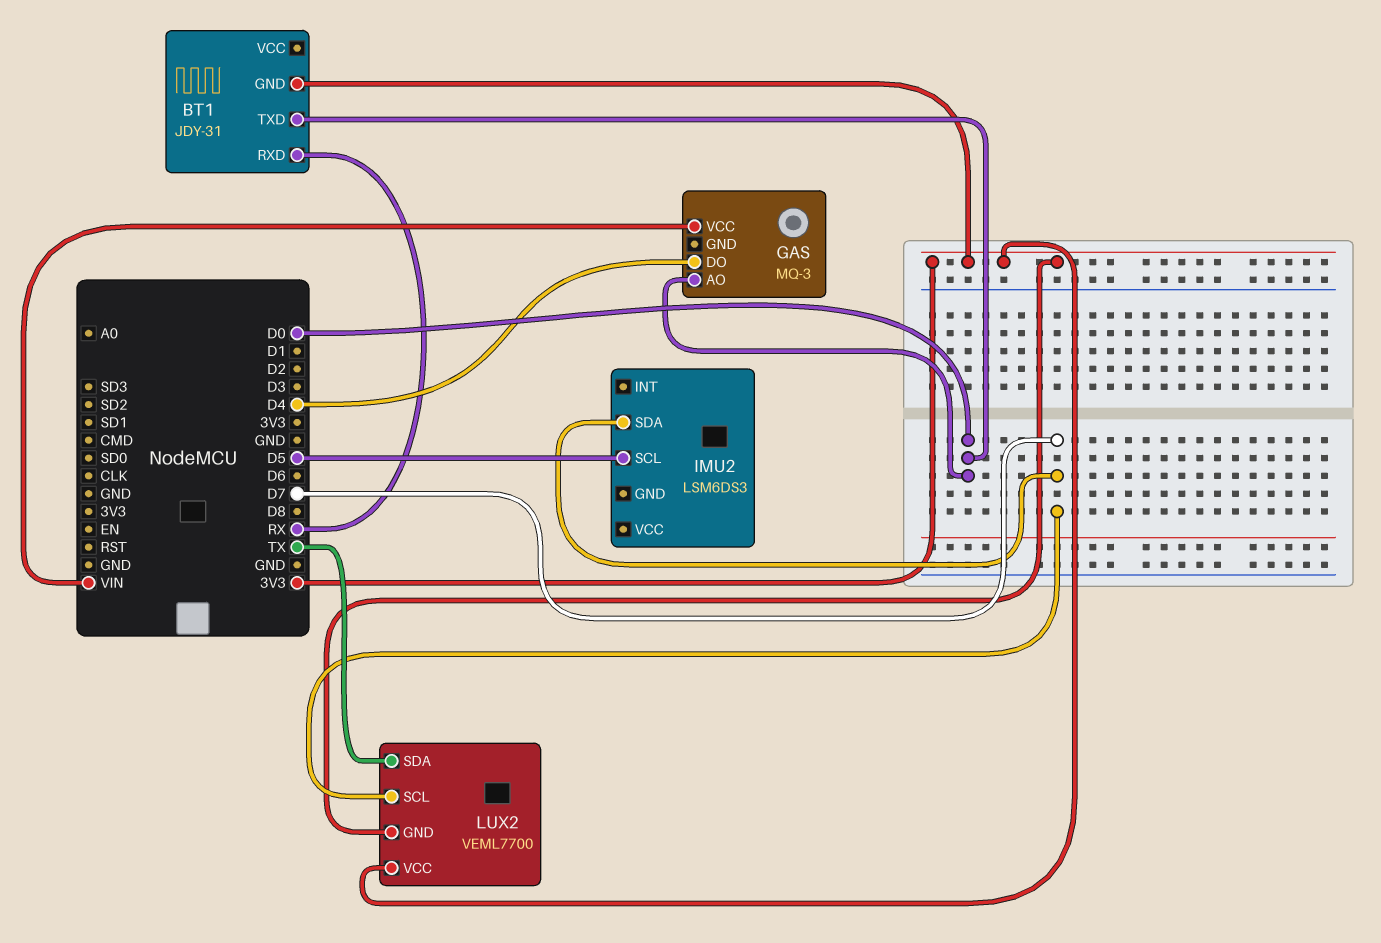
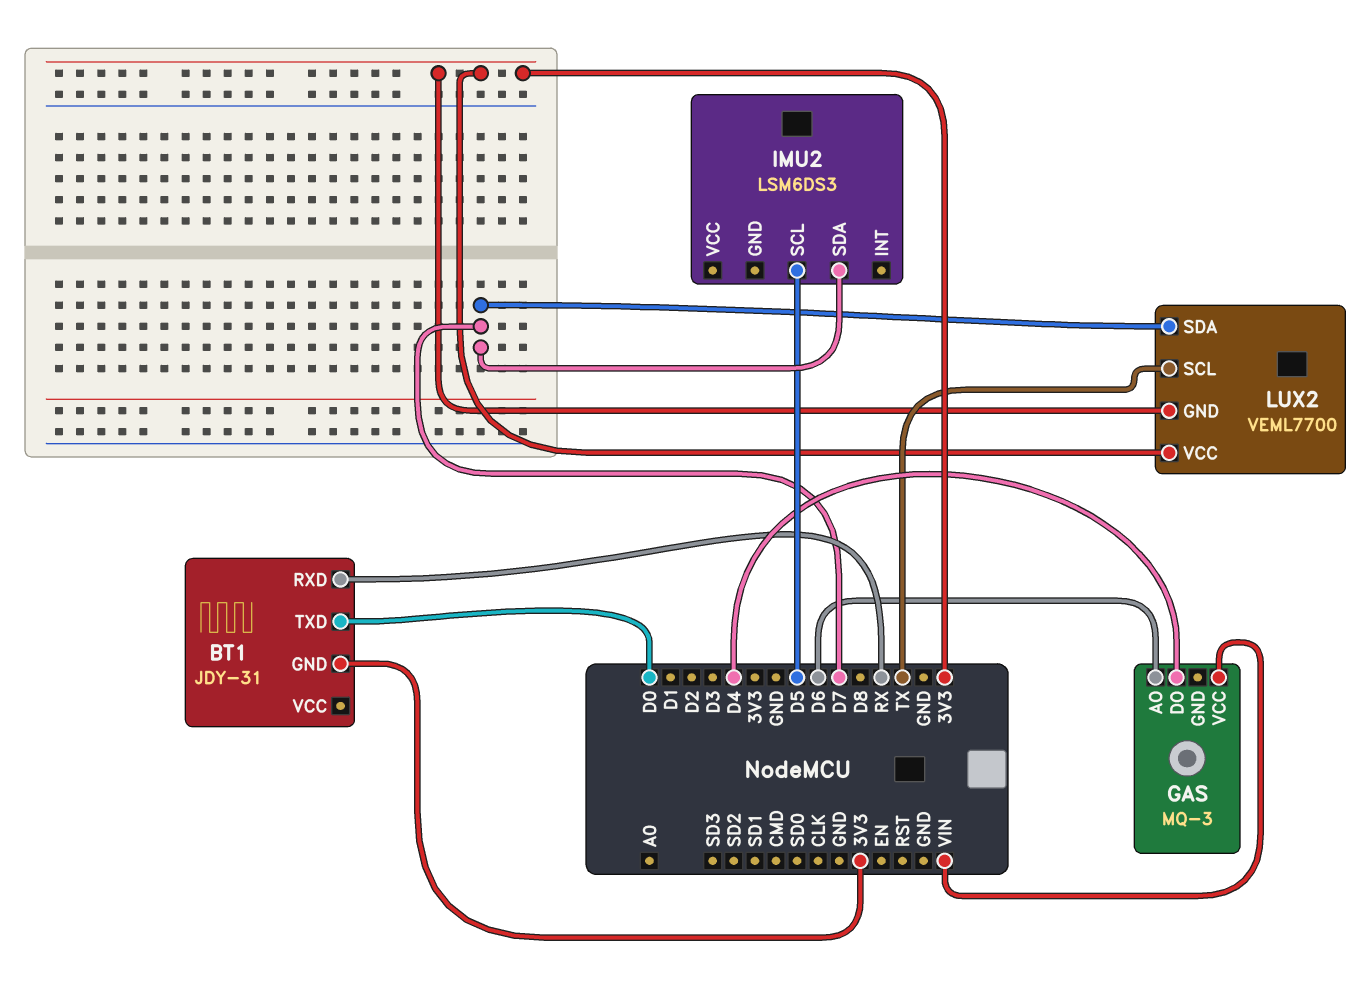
GAS pin AO: D0 -> D6
LUX2 pin SCL: D7 -> TX
LUX2 pin SDA: TX -> D7

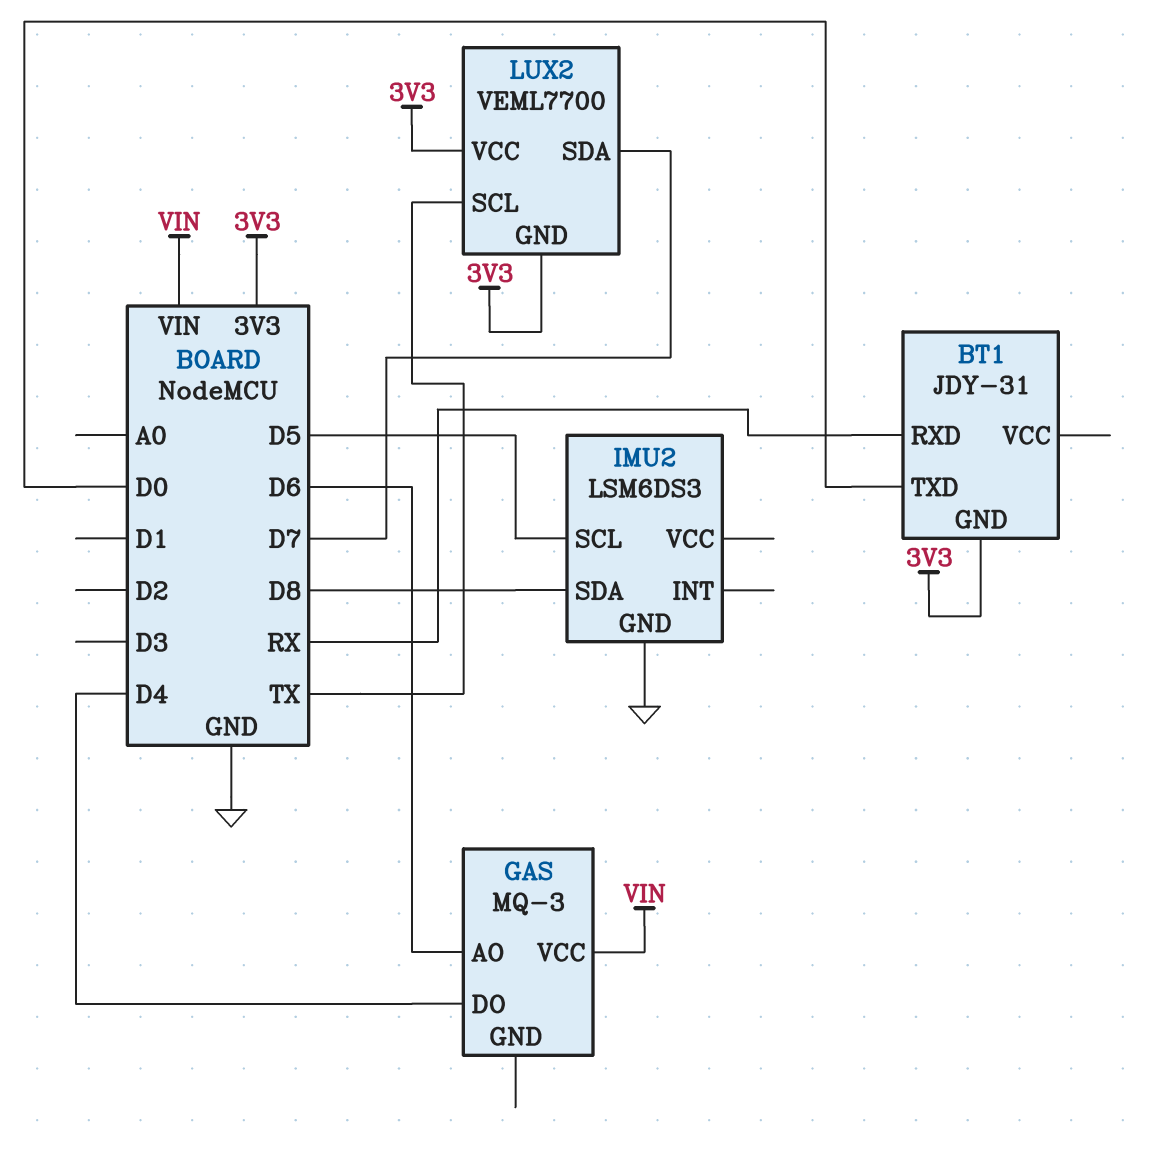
IMU2 pin GND: none -> GND
IMU2 pin SDA: D7 -> D8

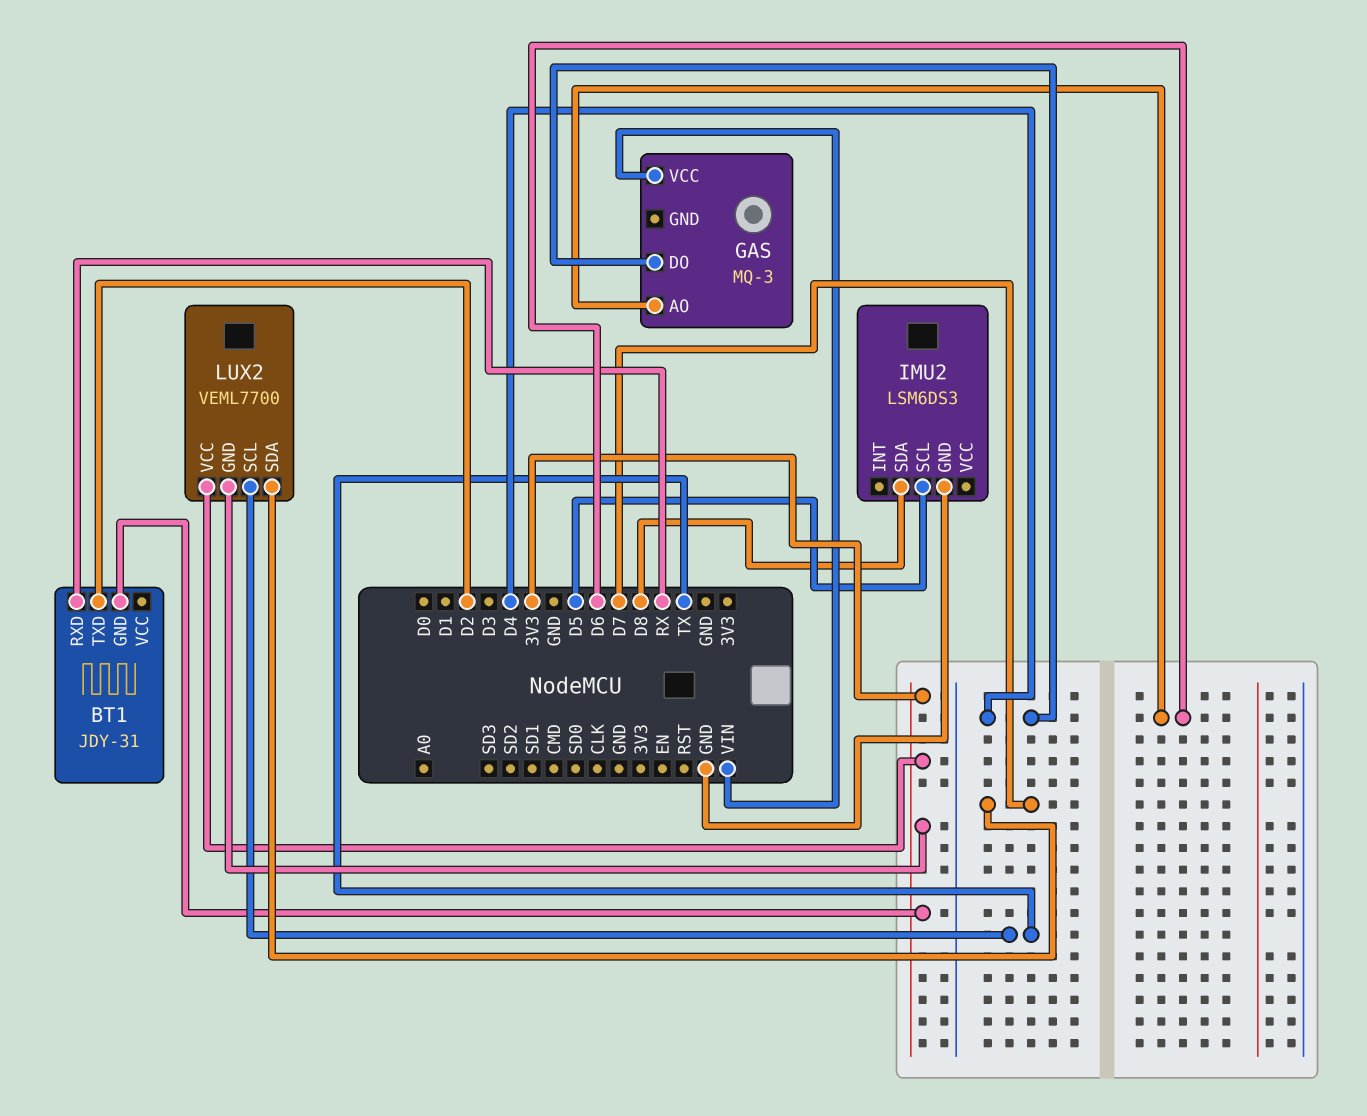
BT1 pin TXD: D0 -> D2

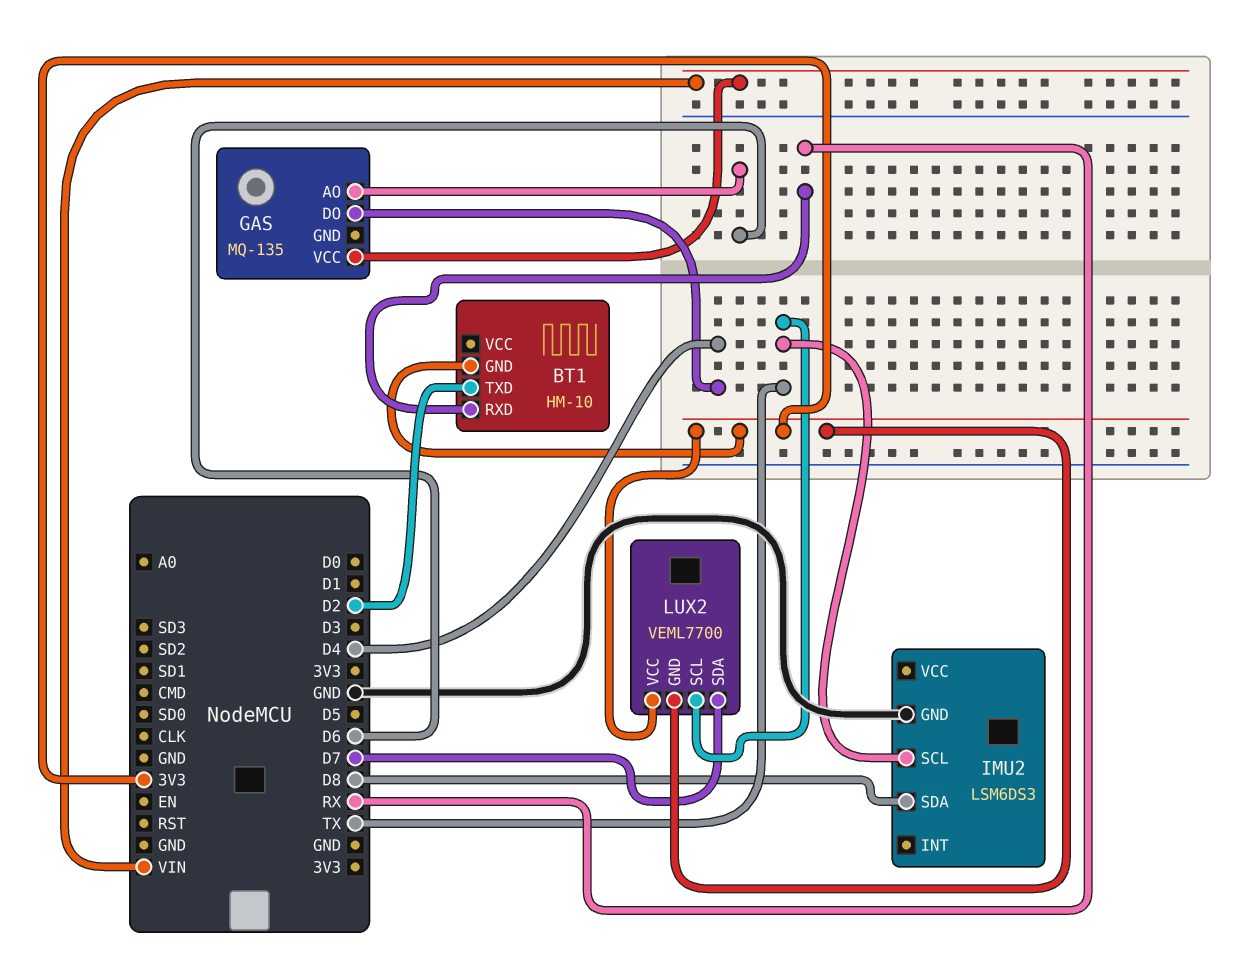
BT1: JDY-31 -> HM-10
GAS: MQ-3 -> MQ-135
IMU2 pin SCL: D5 -> TX

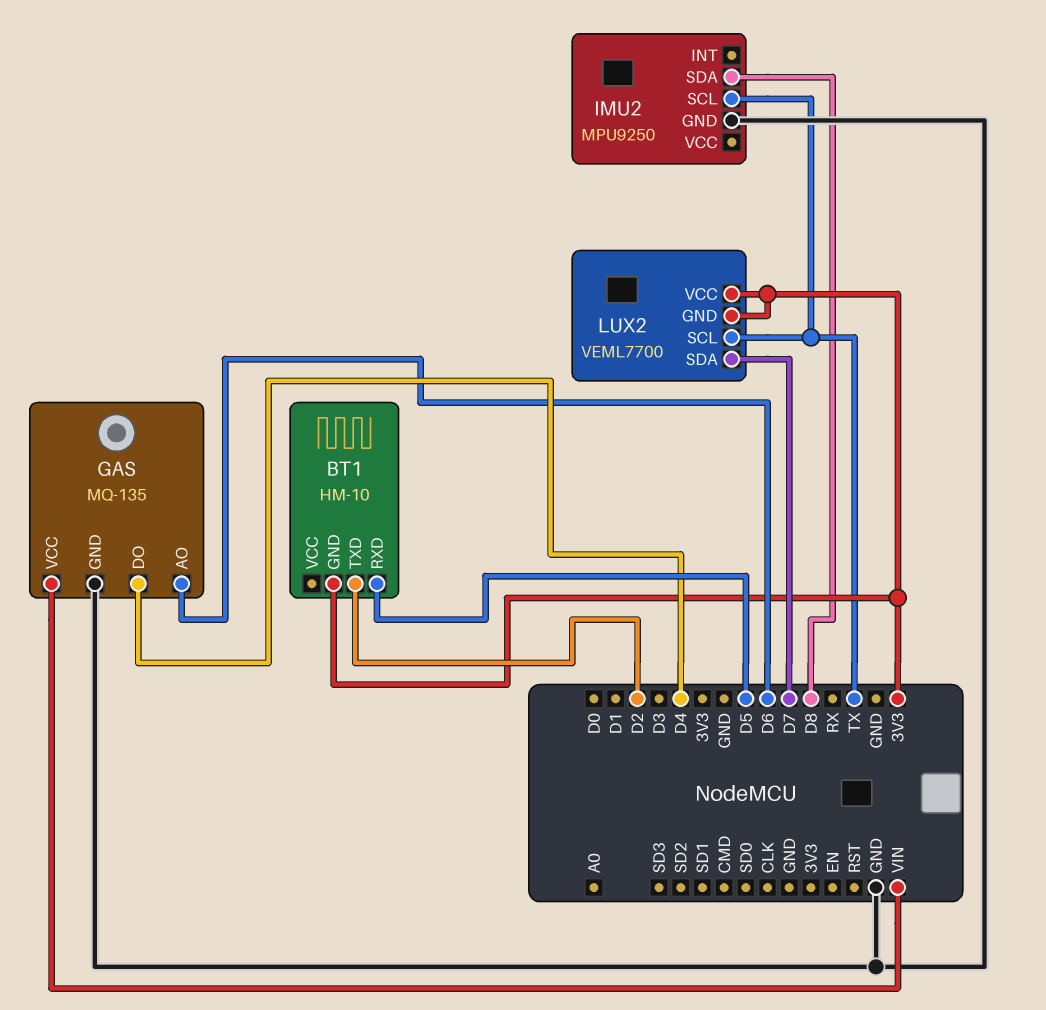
BT1 pin RXD: RX -> D5
GAS pin GND: none -> GND
IMU2: LSM6DS3 -> MPU9250

